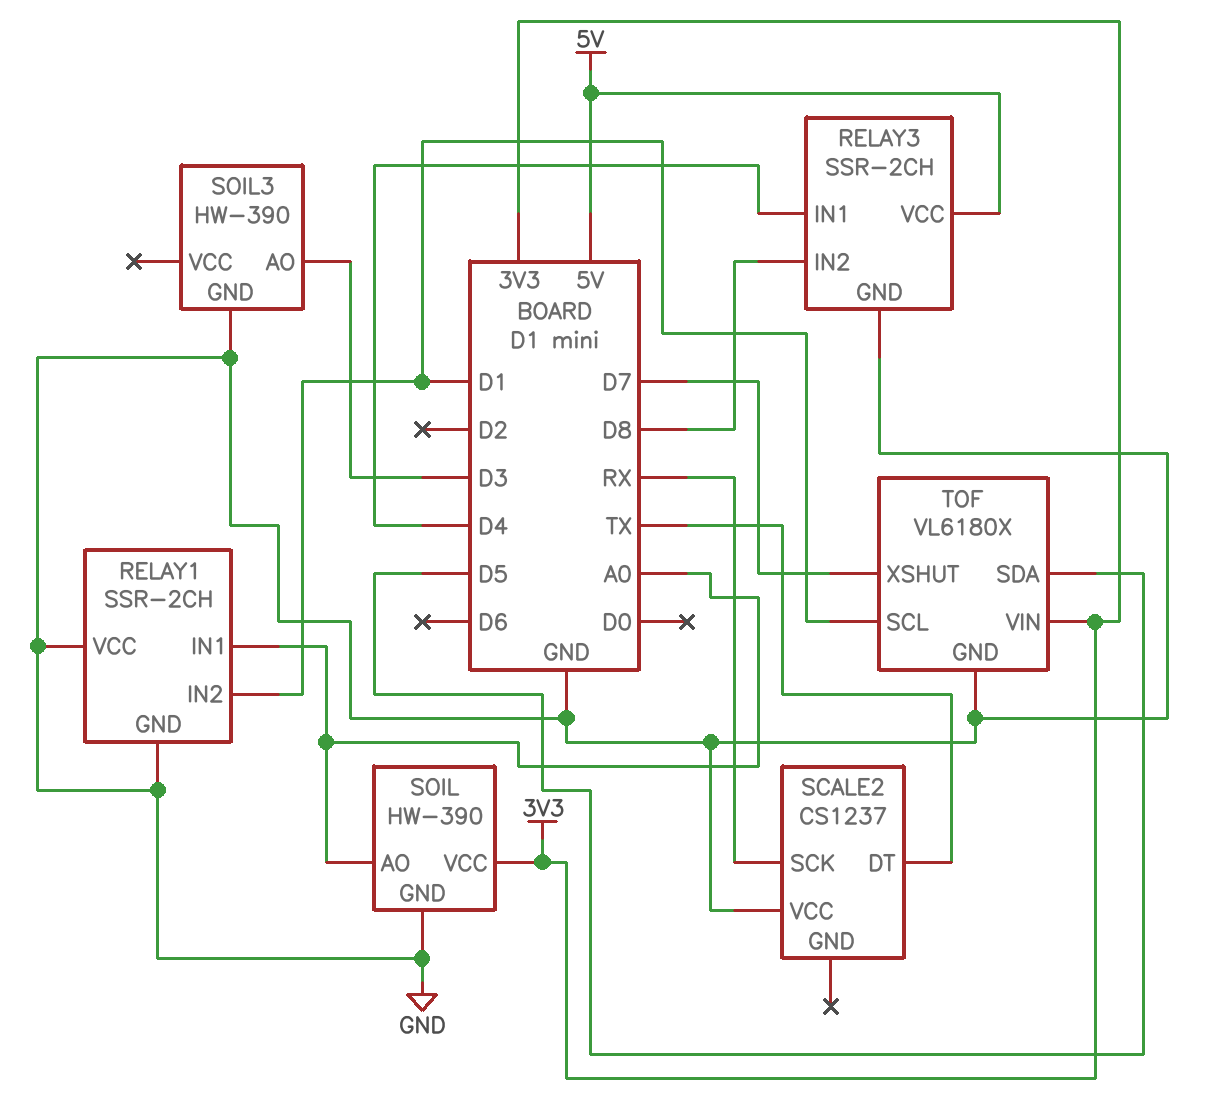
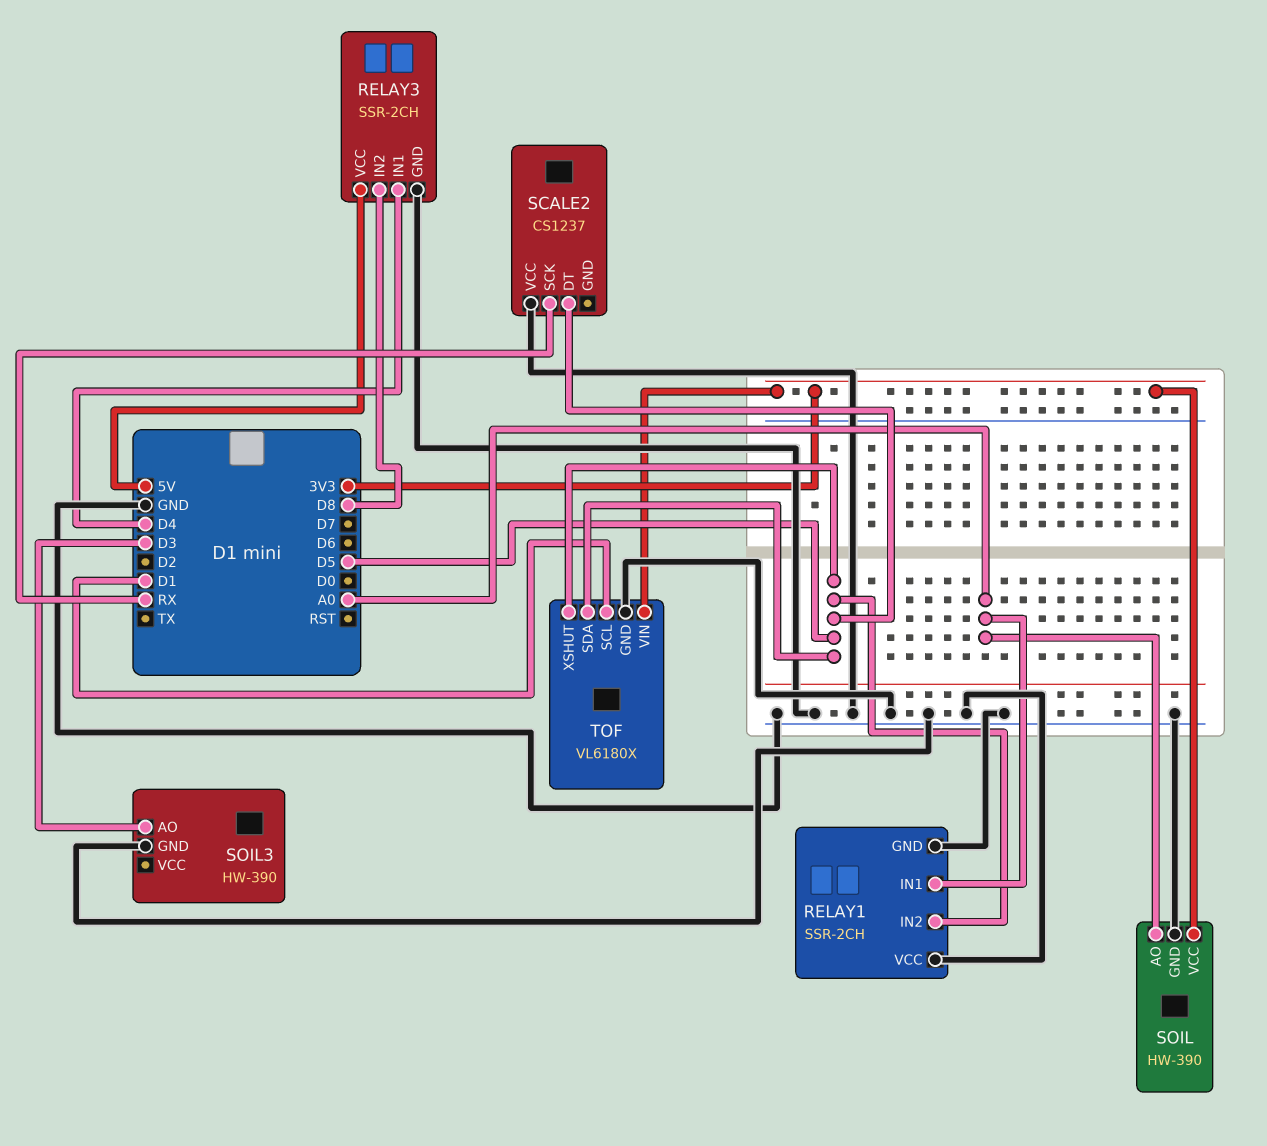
RELAY1 pin IN2: D1 -> D5
SCALE2 pin DT: TX -> D5
TOF pin XSHUT: D7 -> D5

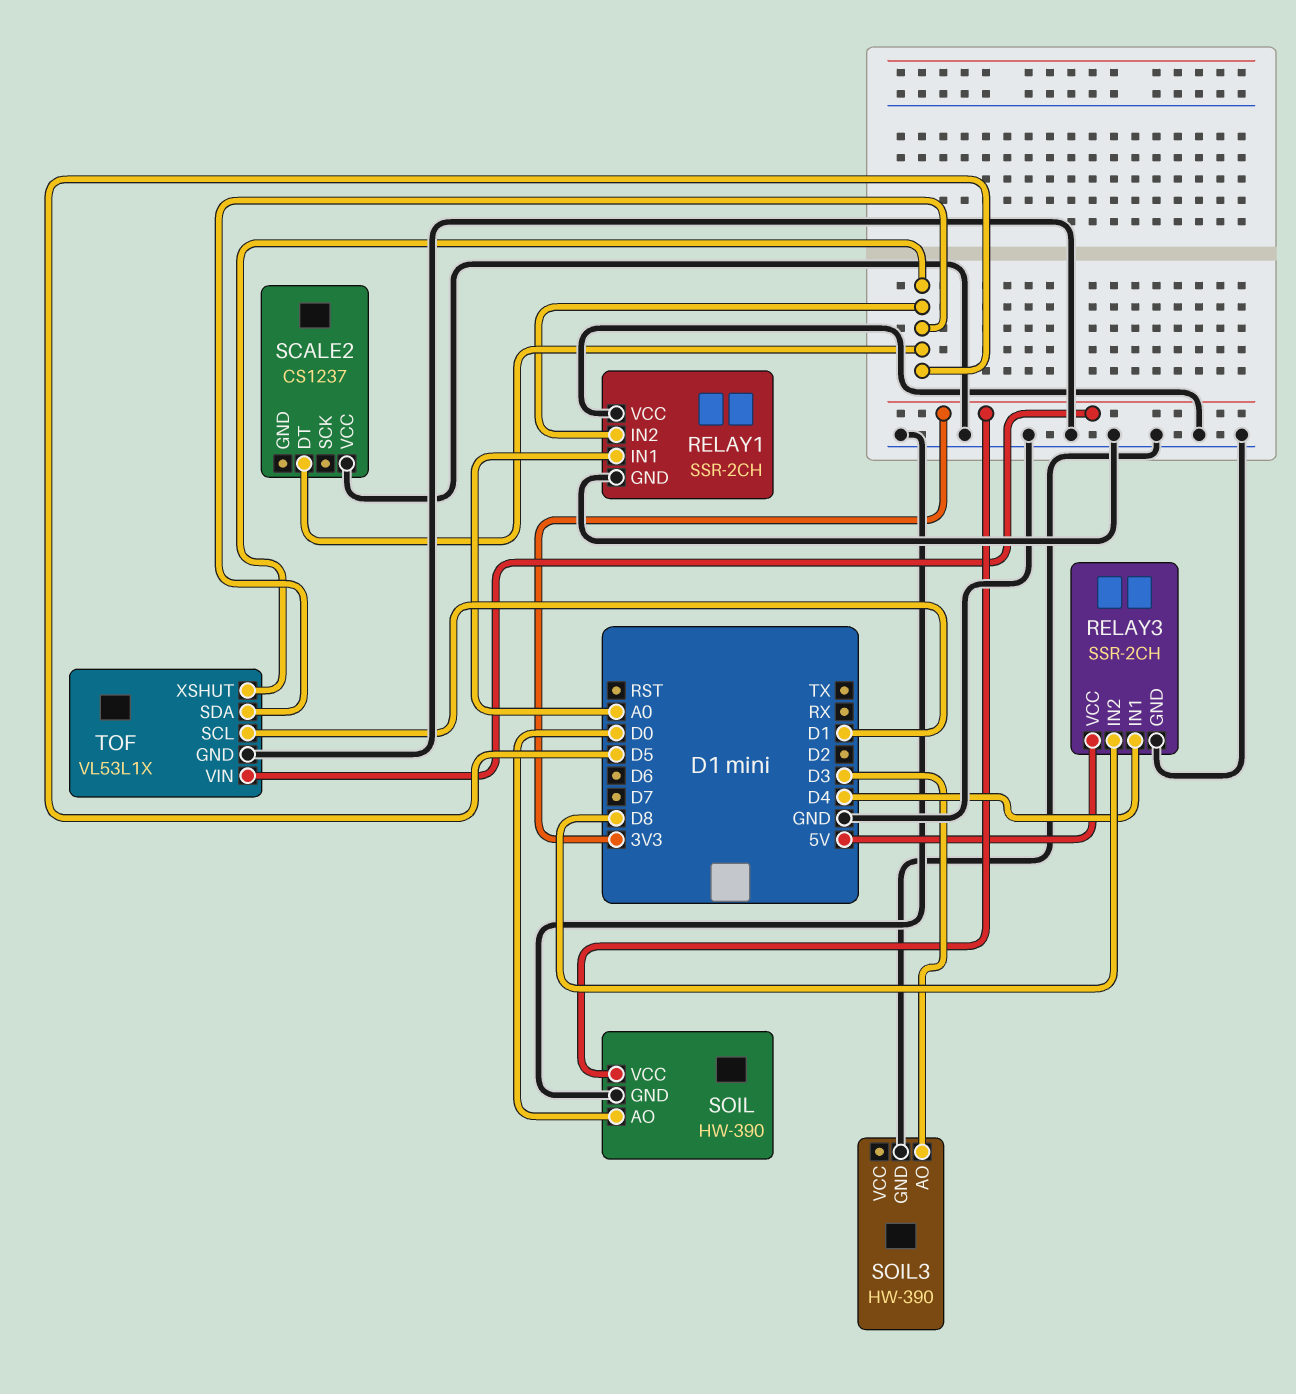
SCALE2 pin SCK: RX -> none
SOIL pin AO: A0 -> D0
TOF: VL6180X -> VL53L1X

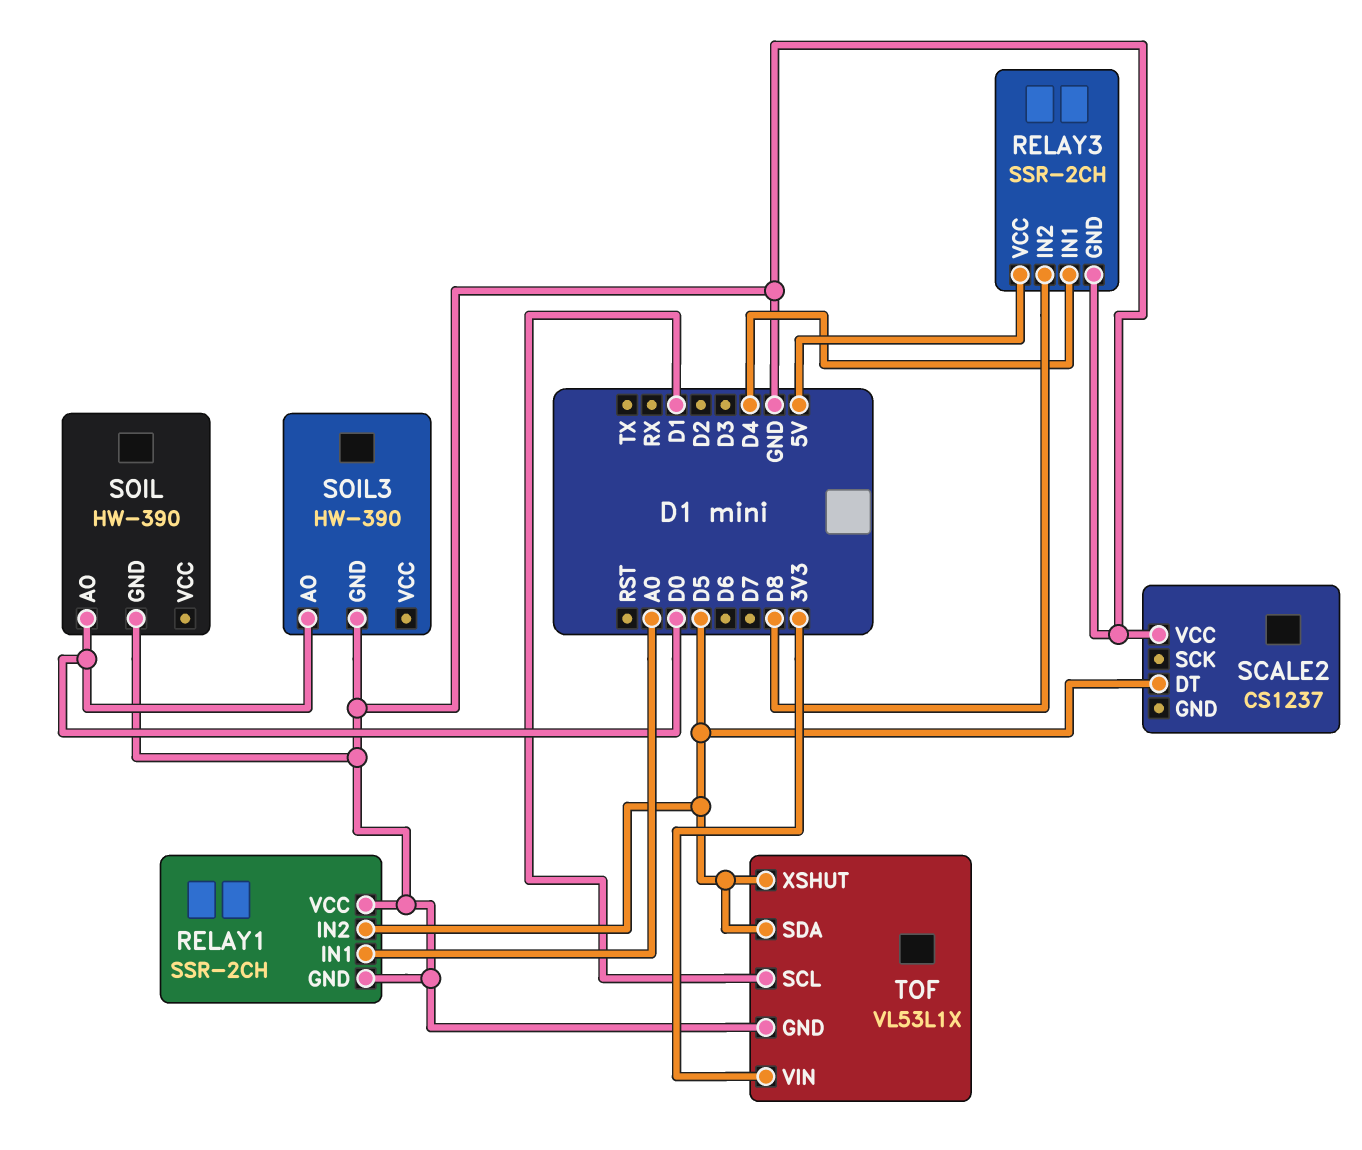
SOIL pin VCC: 3V3 -> none
SOIL3 pin AO: D3 -> D0

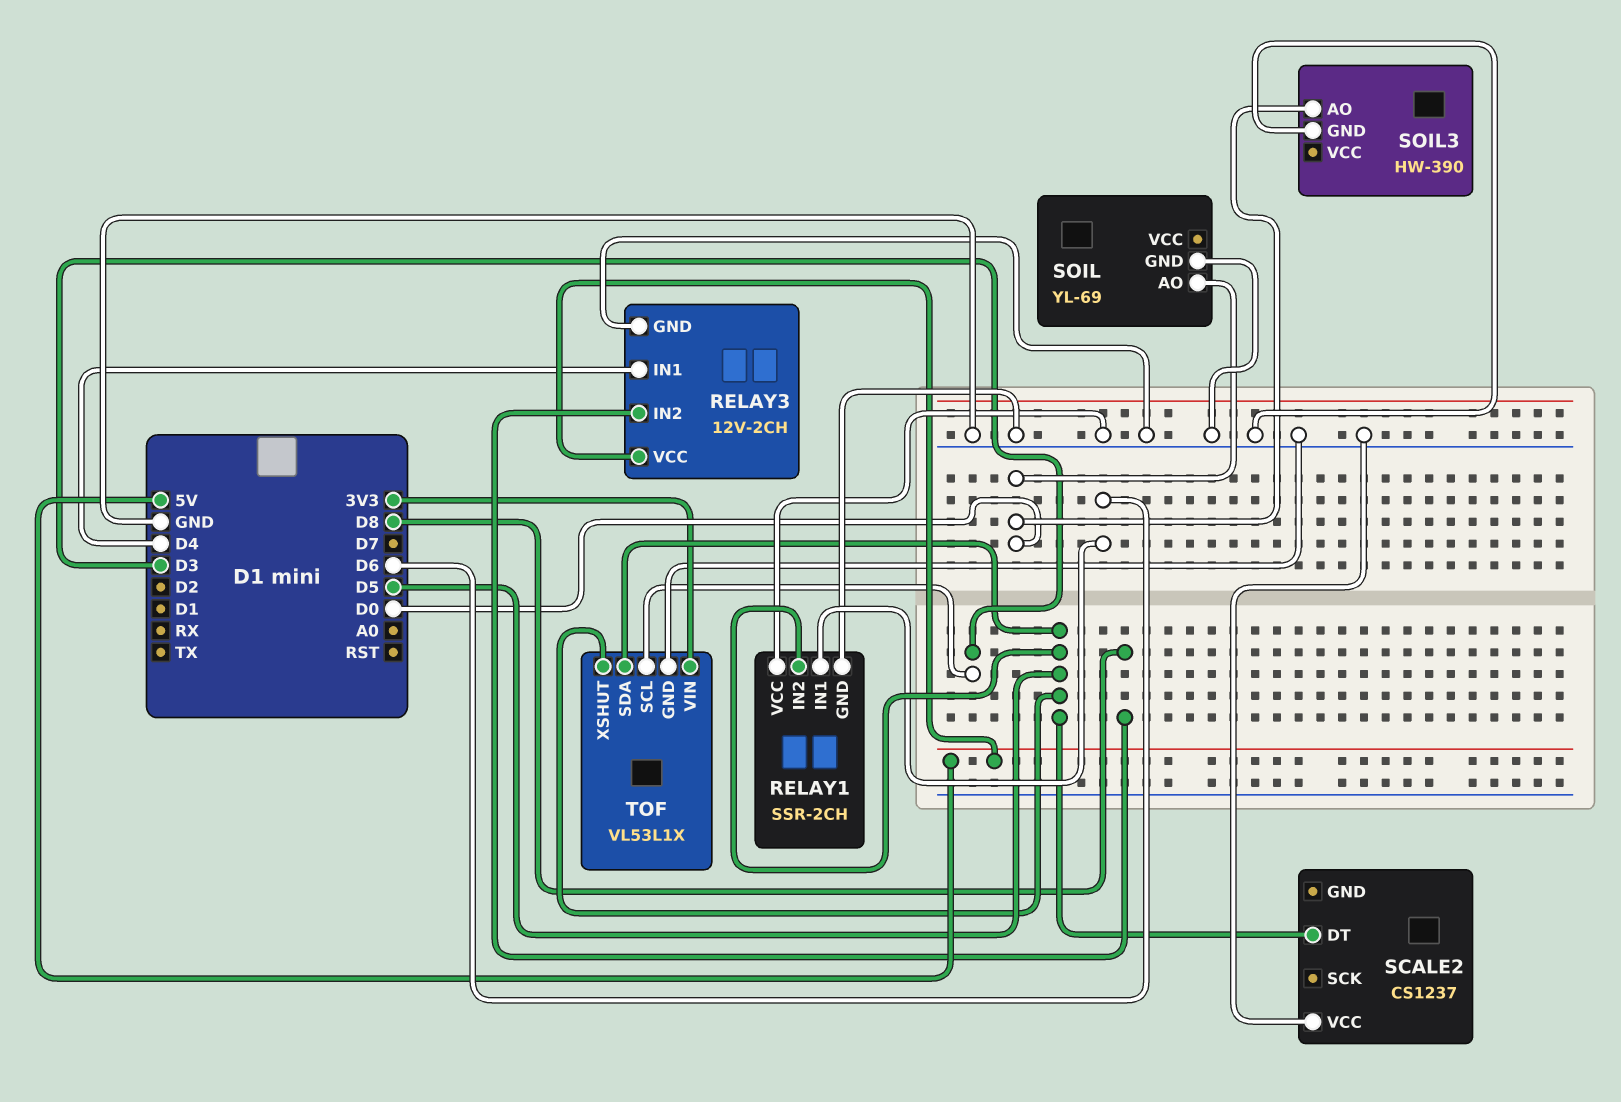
RELAY1 pin IN1: A0 -> D6
RELAY3: SSR-2CH -> 12V-2CH
SOIL: HW-390 -> YL-69
TOF pin SCL: D1 -> D3

